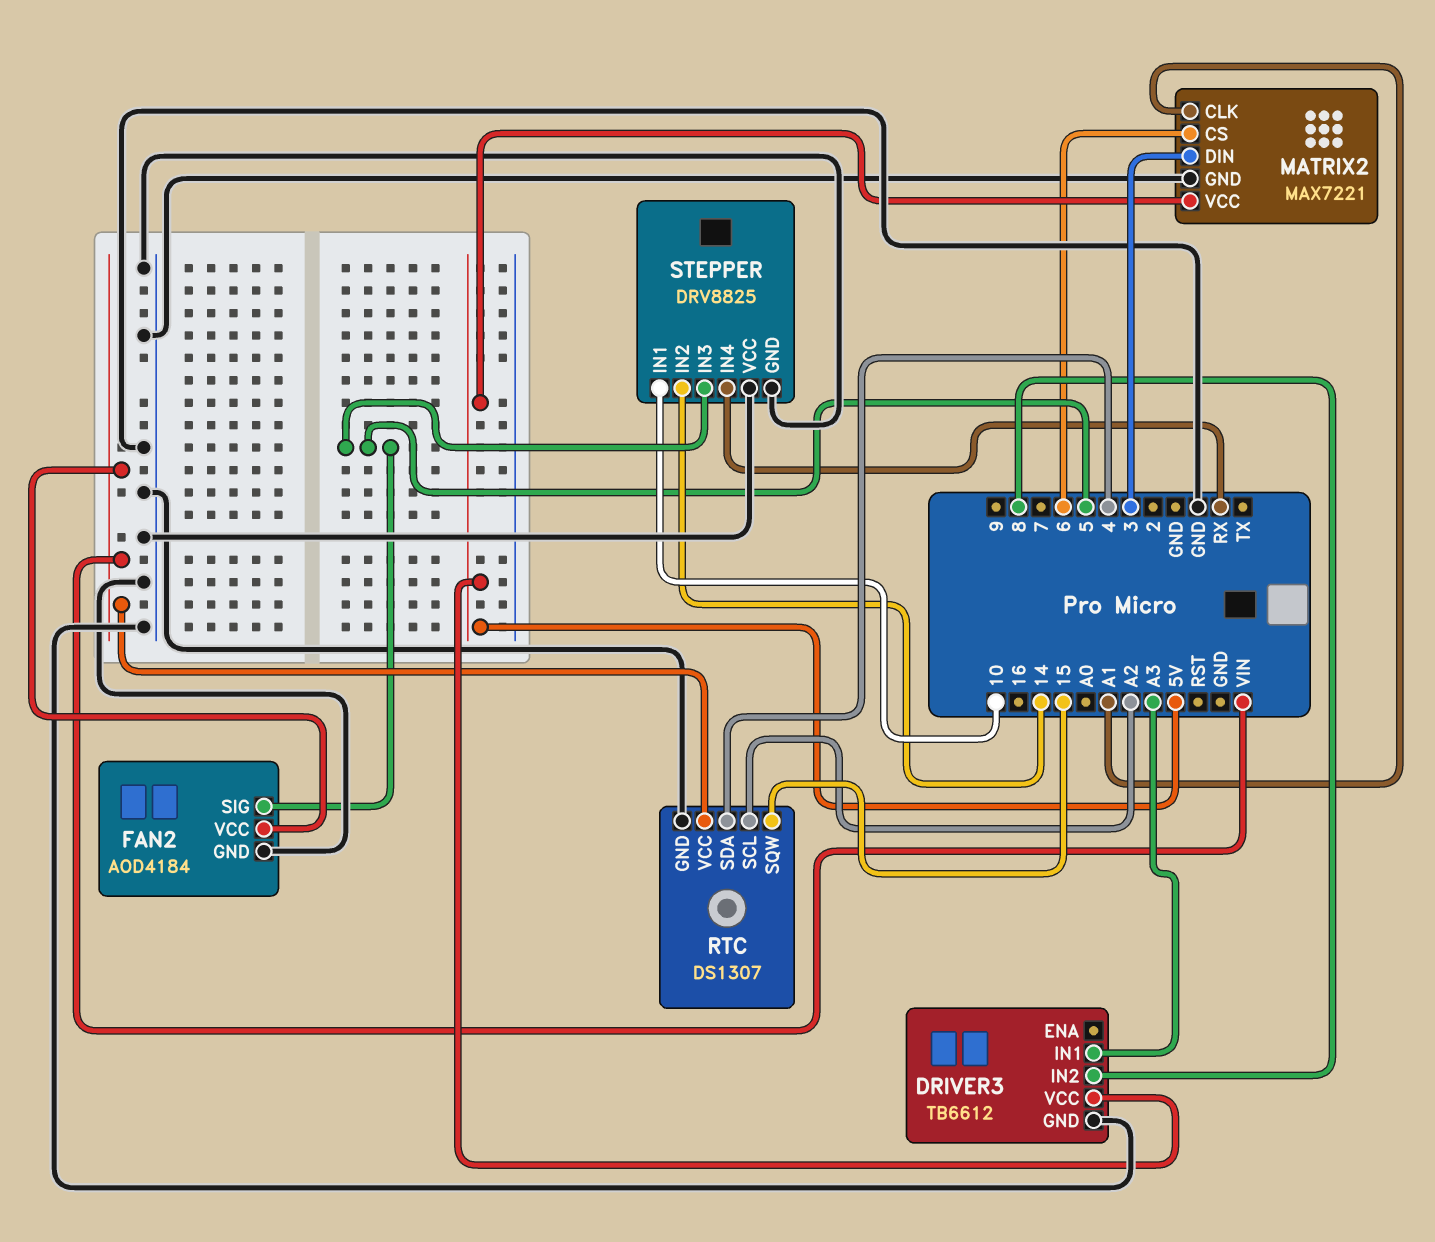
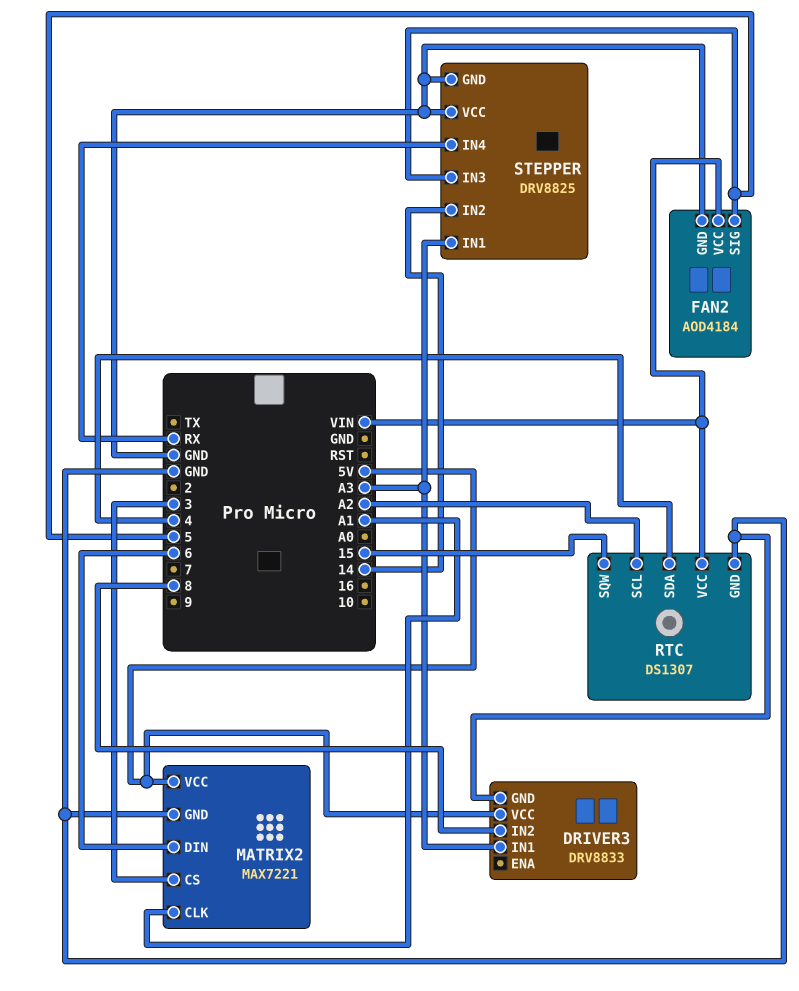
DRIVER3: TB6612 -> DRV8833
MATRIX2 pin CS: 6 -> 3
MATRIX2 pin DIN: 3 -> 6
STEPPER pin IN1: 10 -> A3

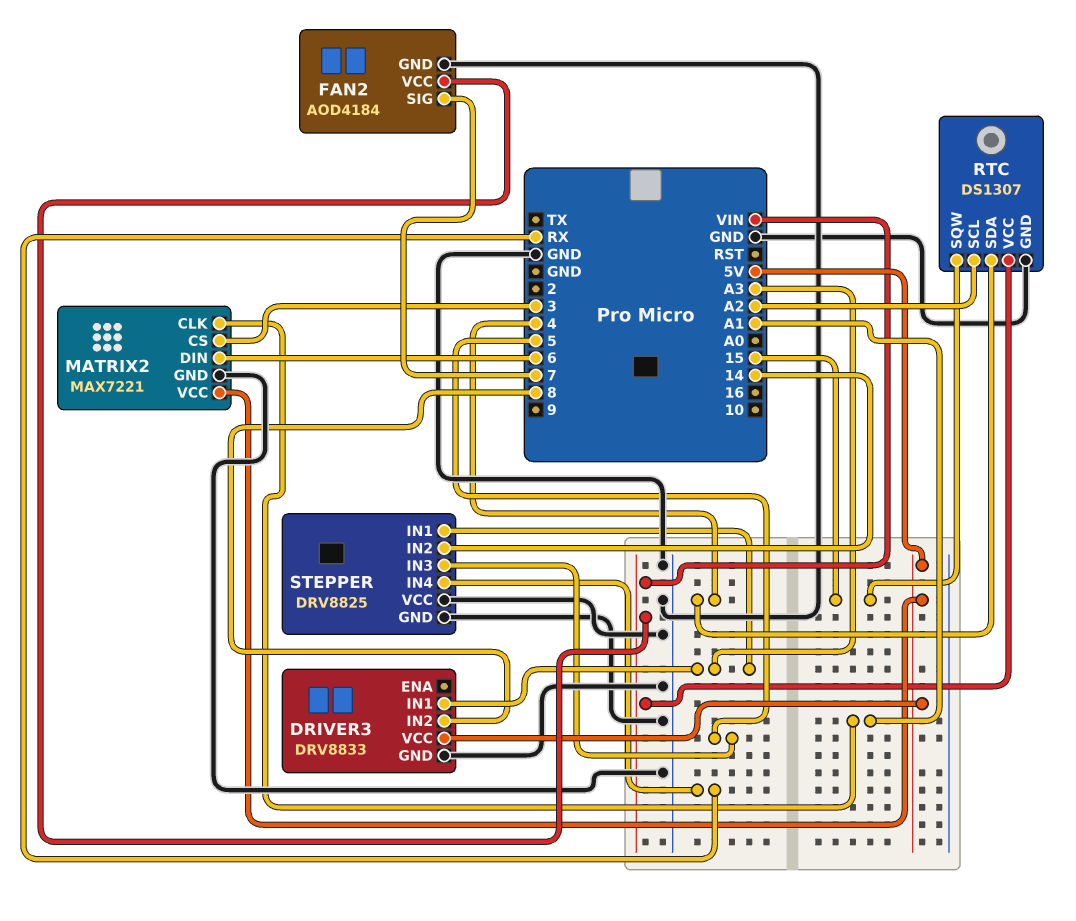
FAN2 pin SIG: 5 -> 7

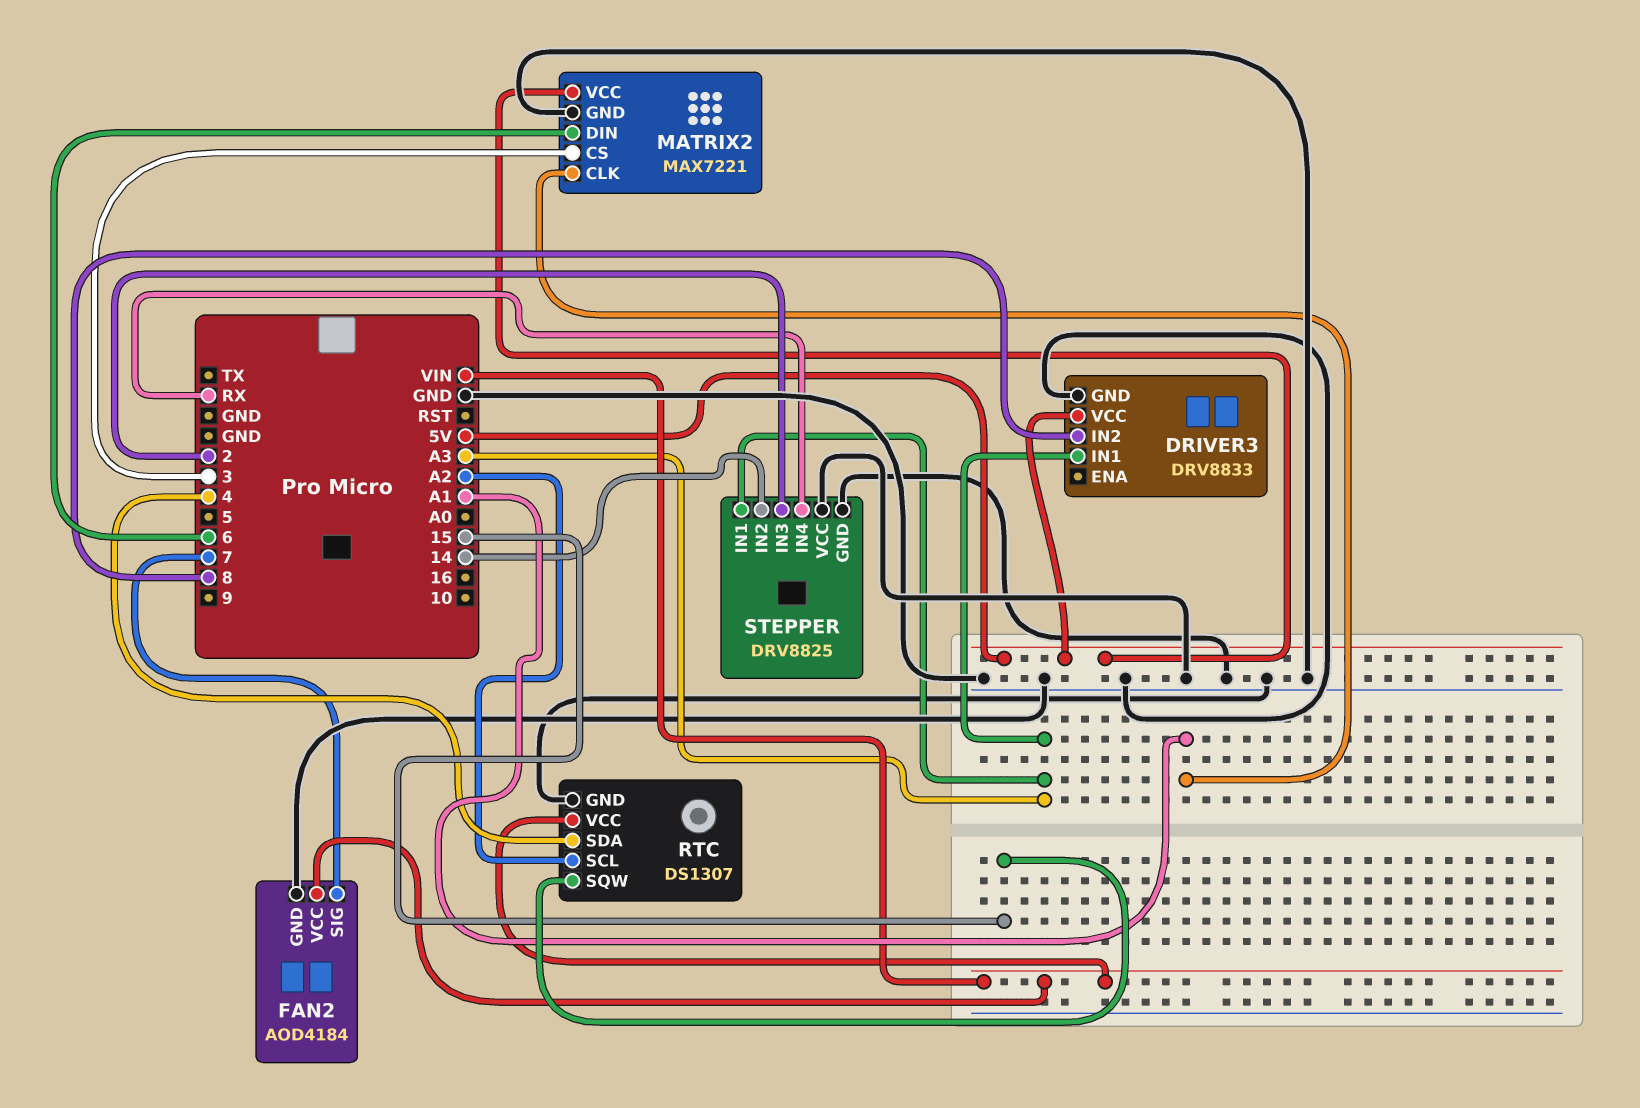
STEPPER pin IN3: 5 -> 2

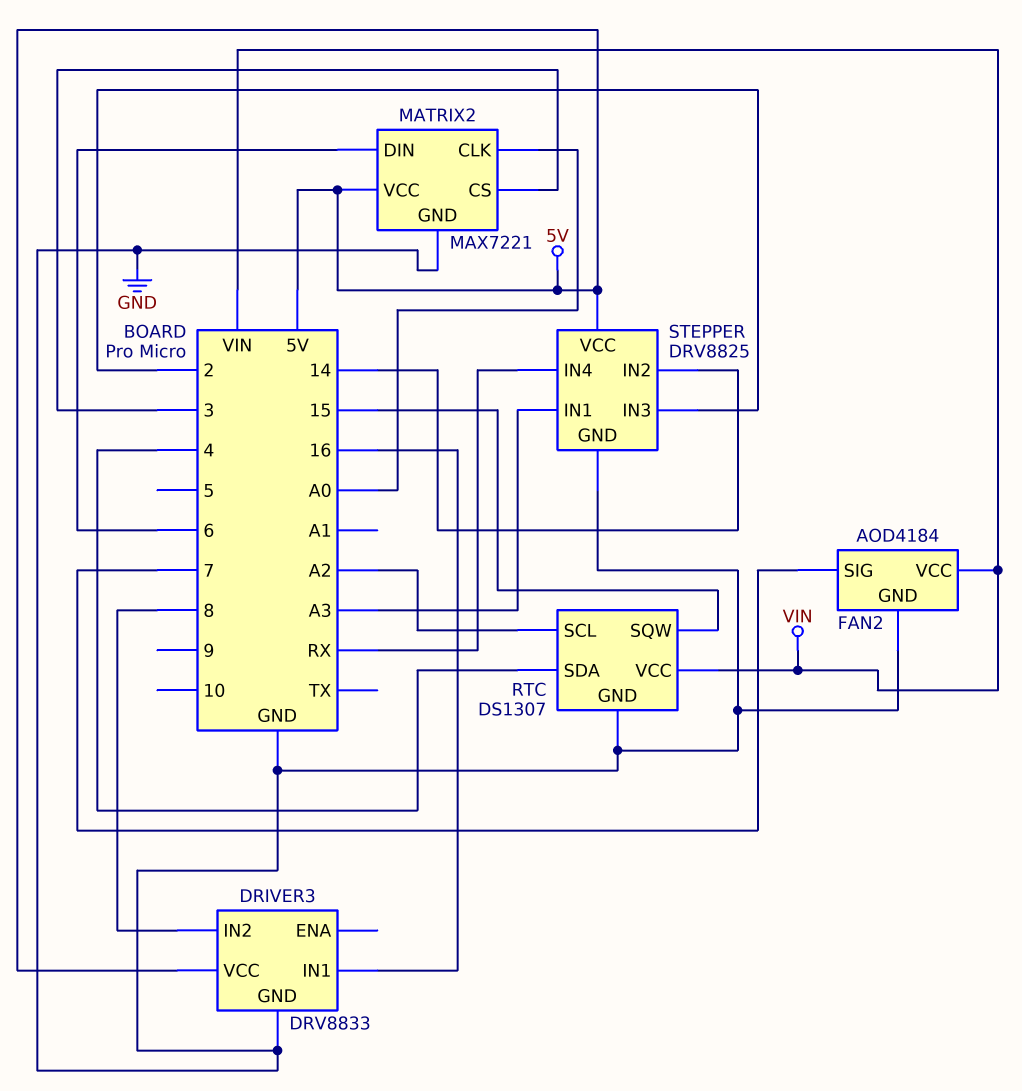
DRIVER3 pin IN1: A3 -> 16
MATRIX2 pin CLK: A1 -> A0
STEPPER pin VCC: GND -> 5V

